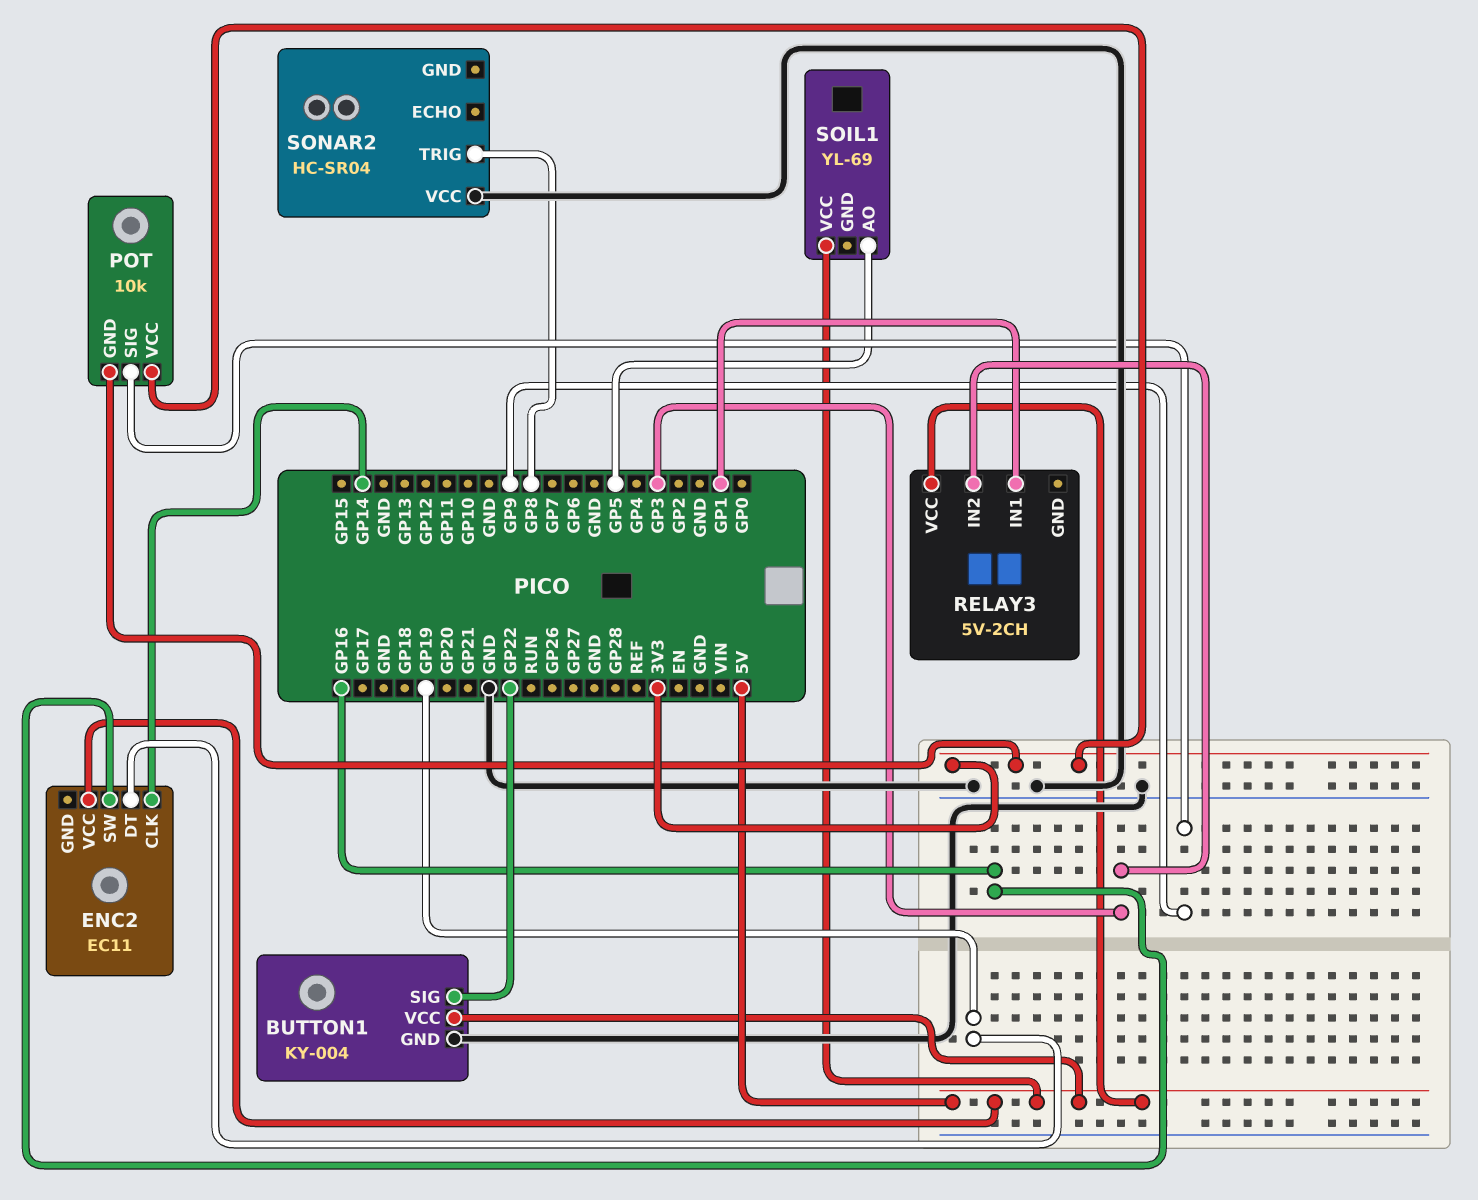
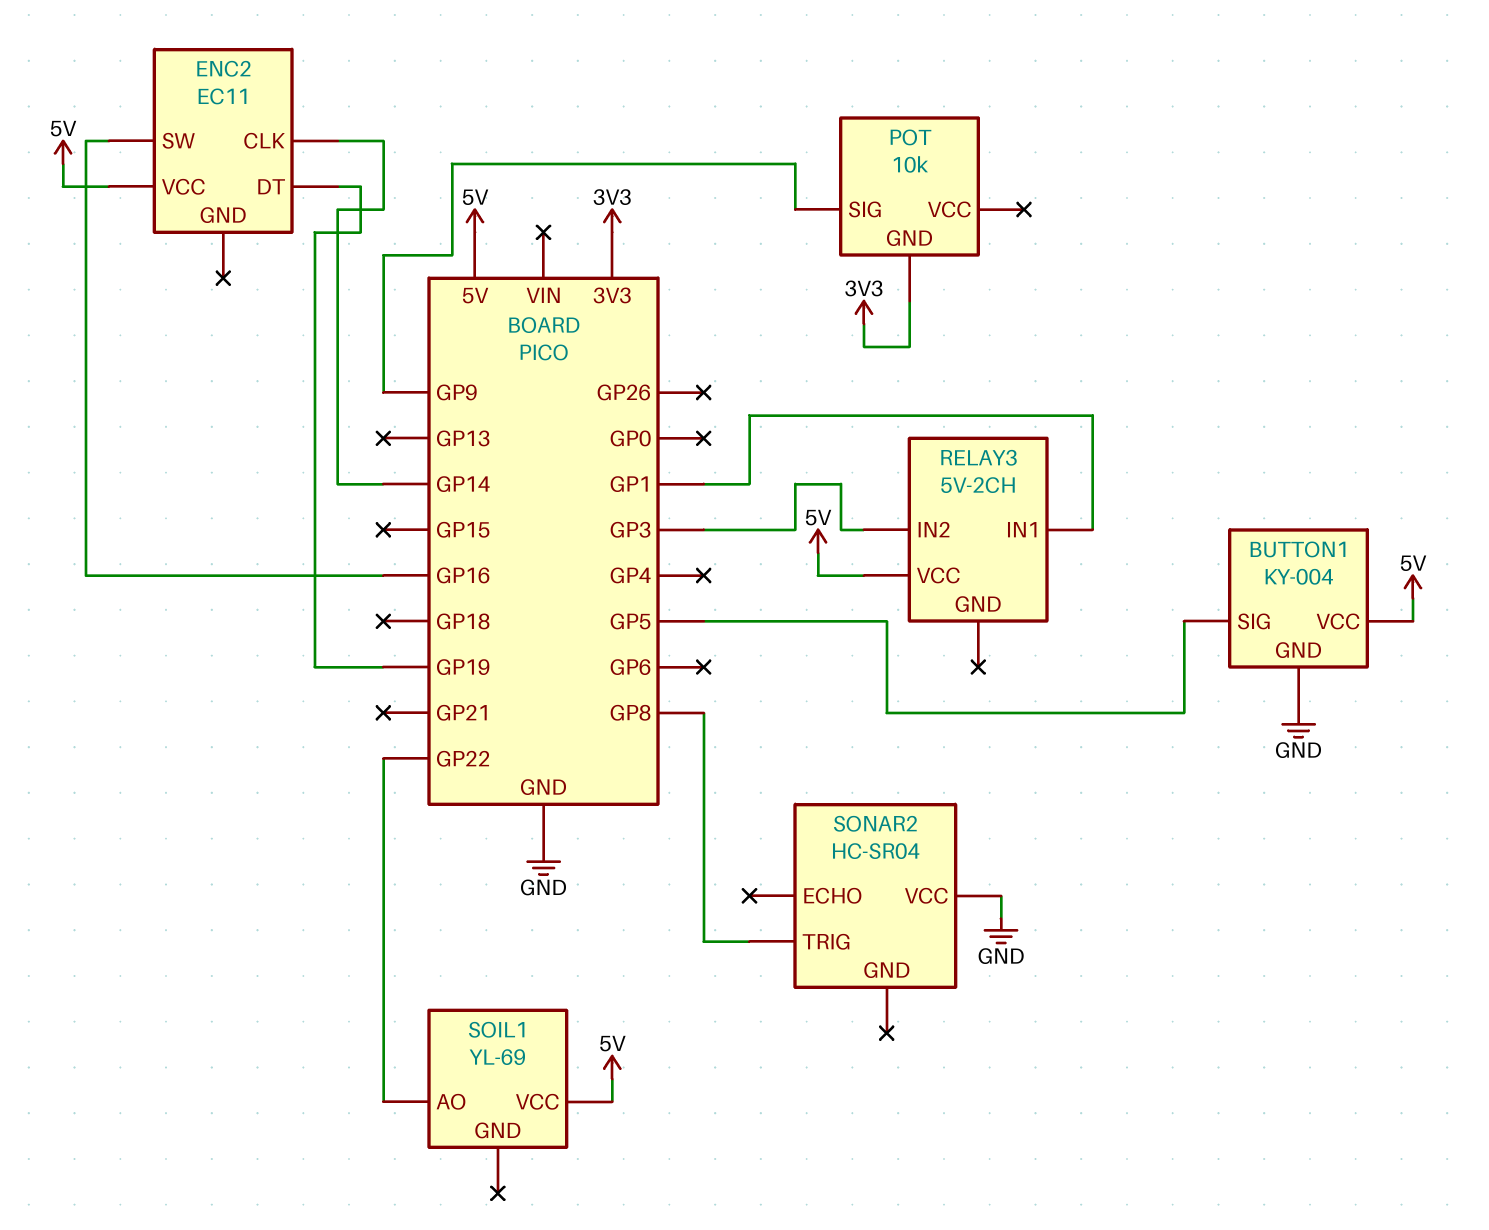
BUTTON1 pin SIG: GP22 -> GP5
POT pin VCC: 3V3 -> none
SOIL1 pin AO: GP5 -> GP22

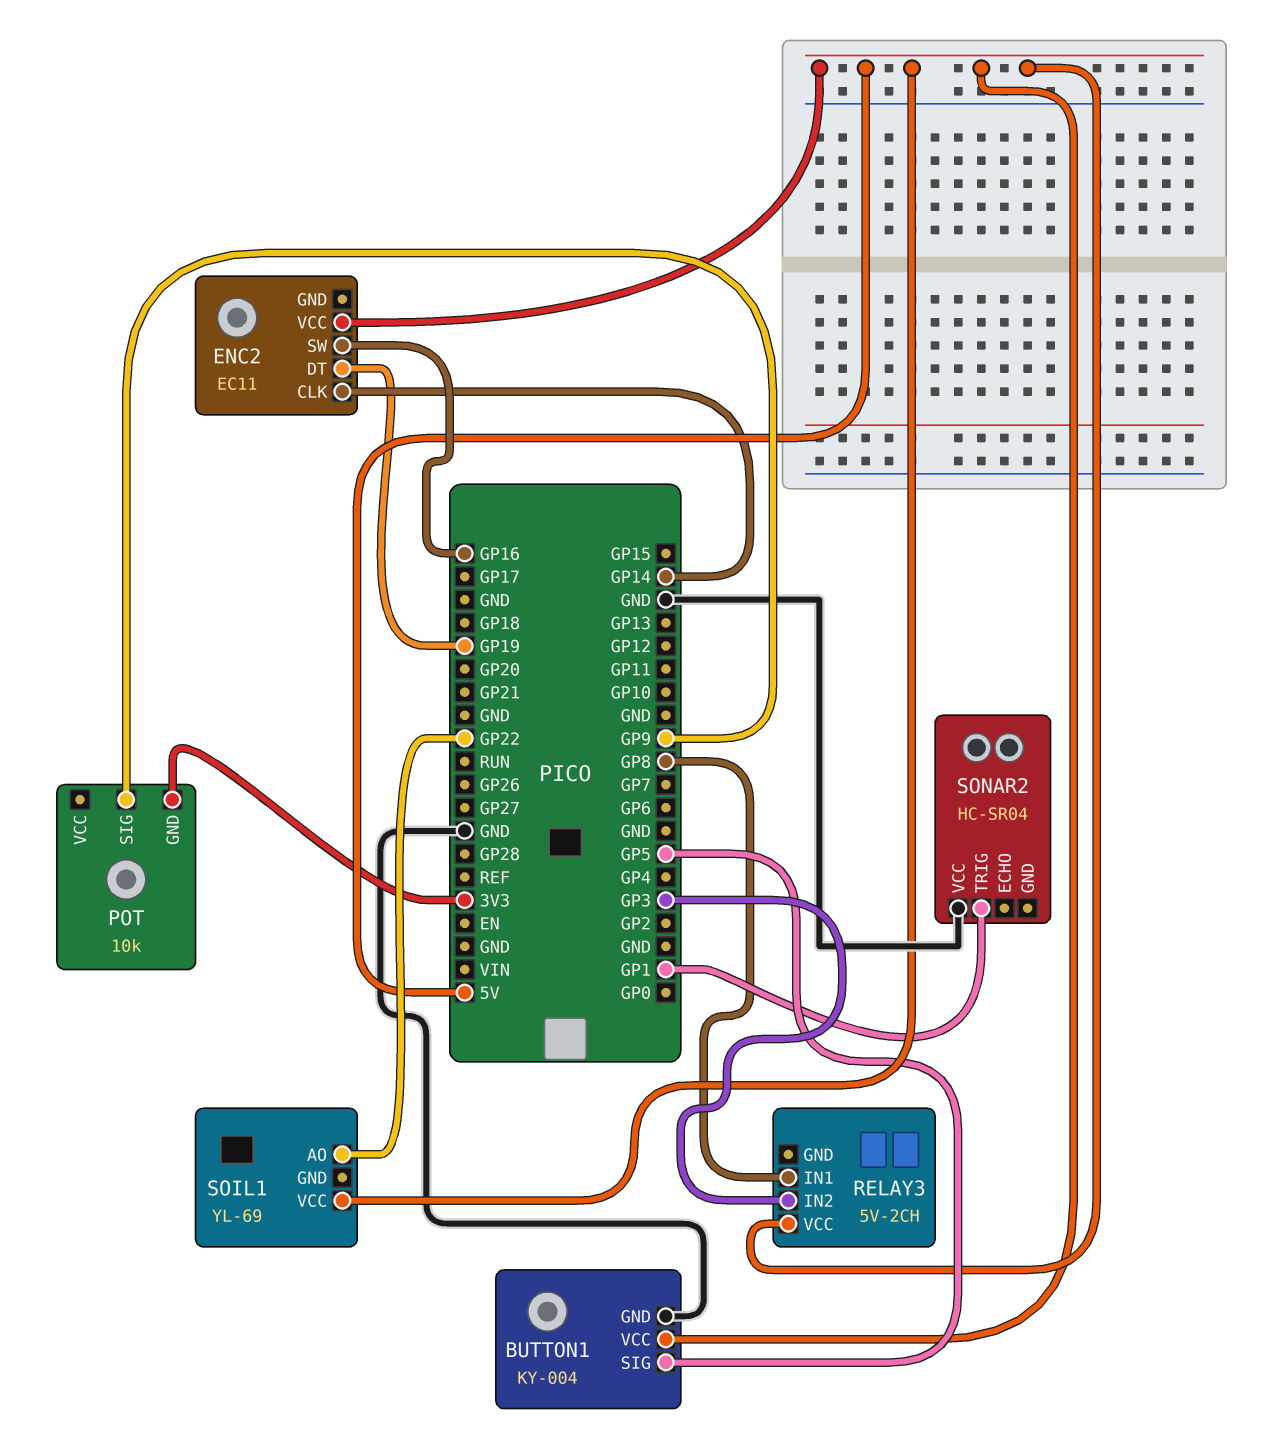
RELAY3 pin IN1: GP1 -> GP8
SONAR2 pin TRIG: GP8 -> GP1

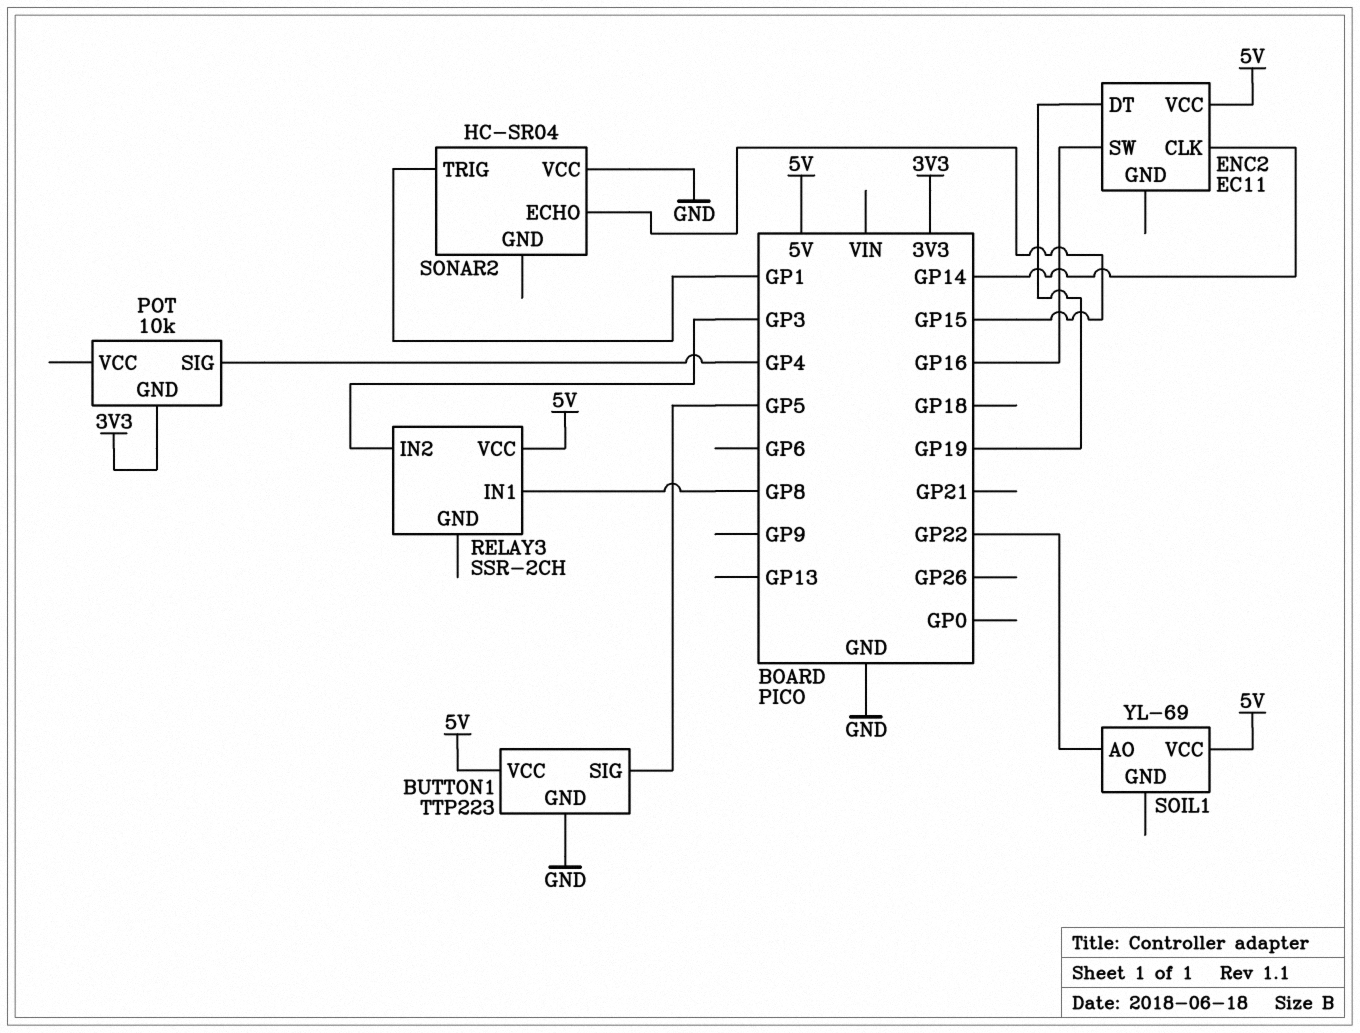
BUTTON1: KY-004 -> TTP223
POT pin SIG: GP9 -> GP4
RELAY3: 5V-2CH -> SSR-2CH
SONAR2 pin ECHO: none -> GP15

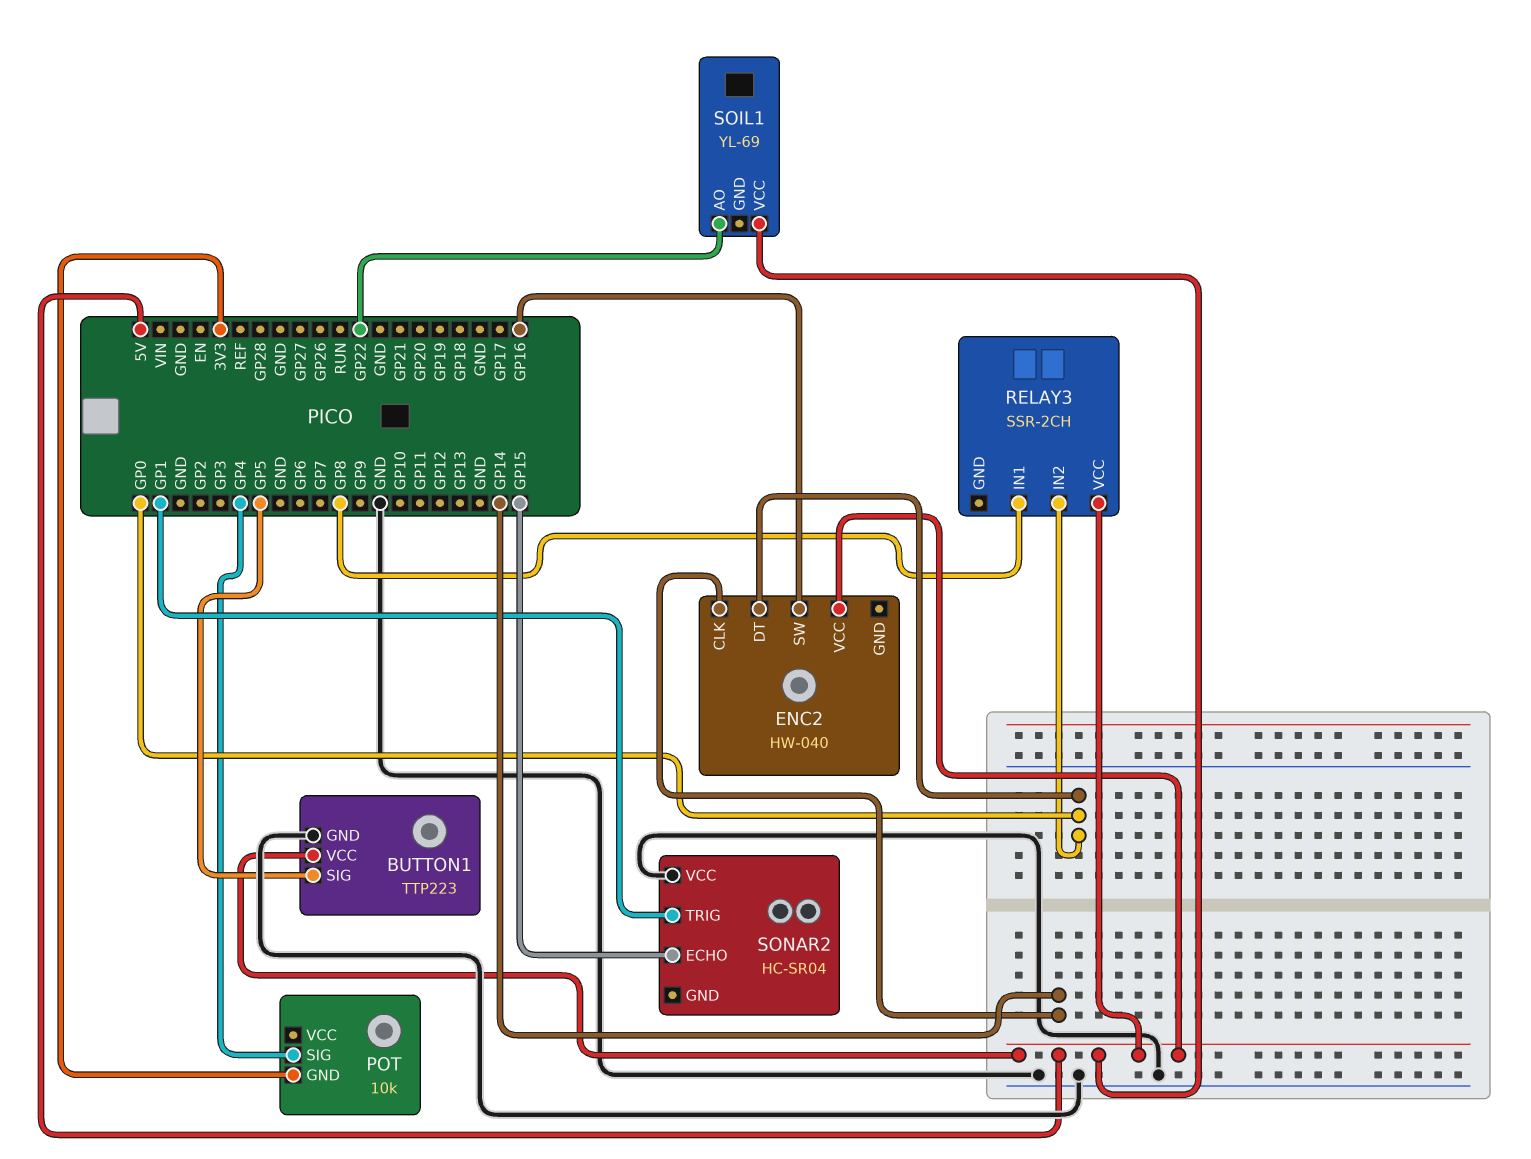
ENC2: EC11 -> HW-040
ENC2 pin DT: GP19 -> GP0
RELAY3 pin IN2: GP3 -> GP0

